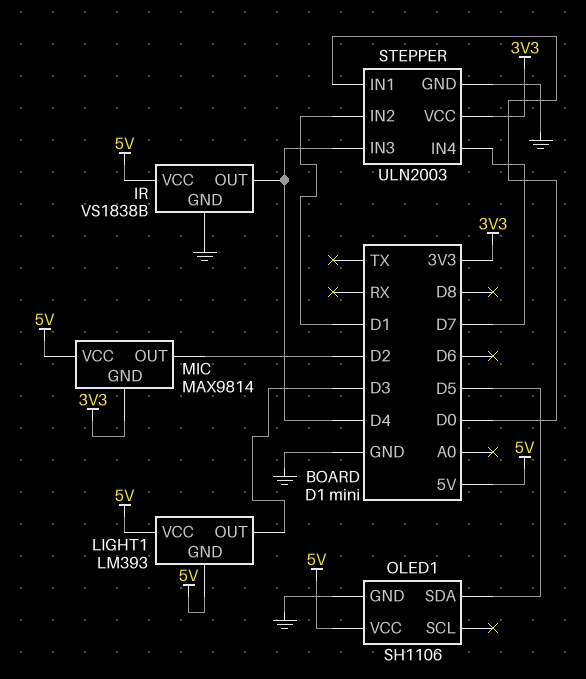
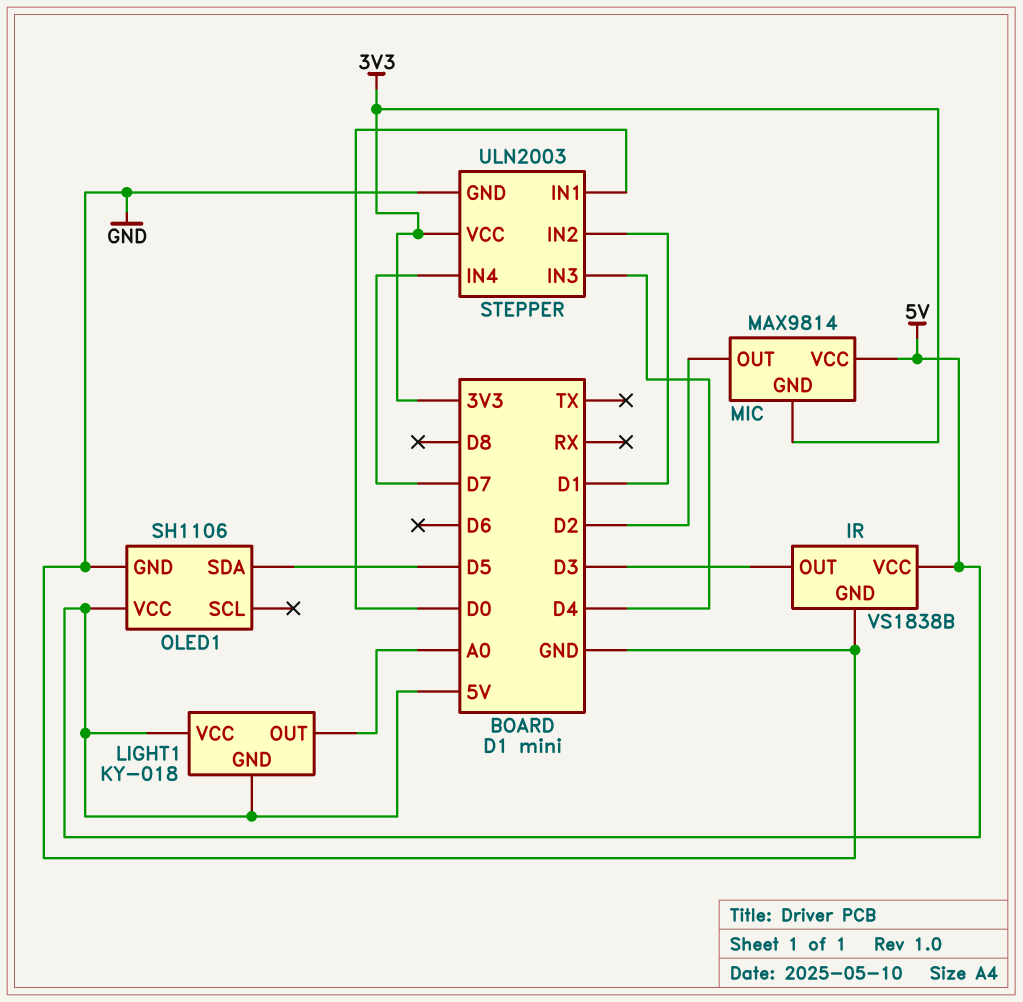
IR pin OUT: D4 -> D3
LIGHT1: LM393 -> KY-018
LIGHT1 pin OUT: D3 -> A0

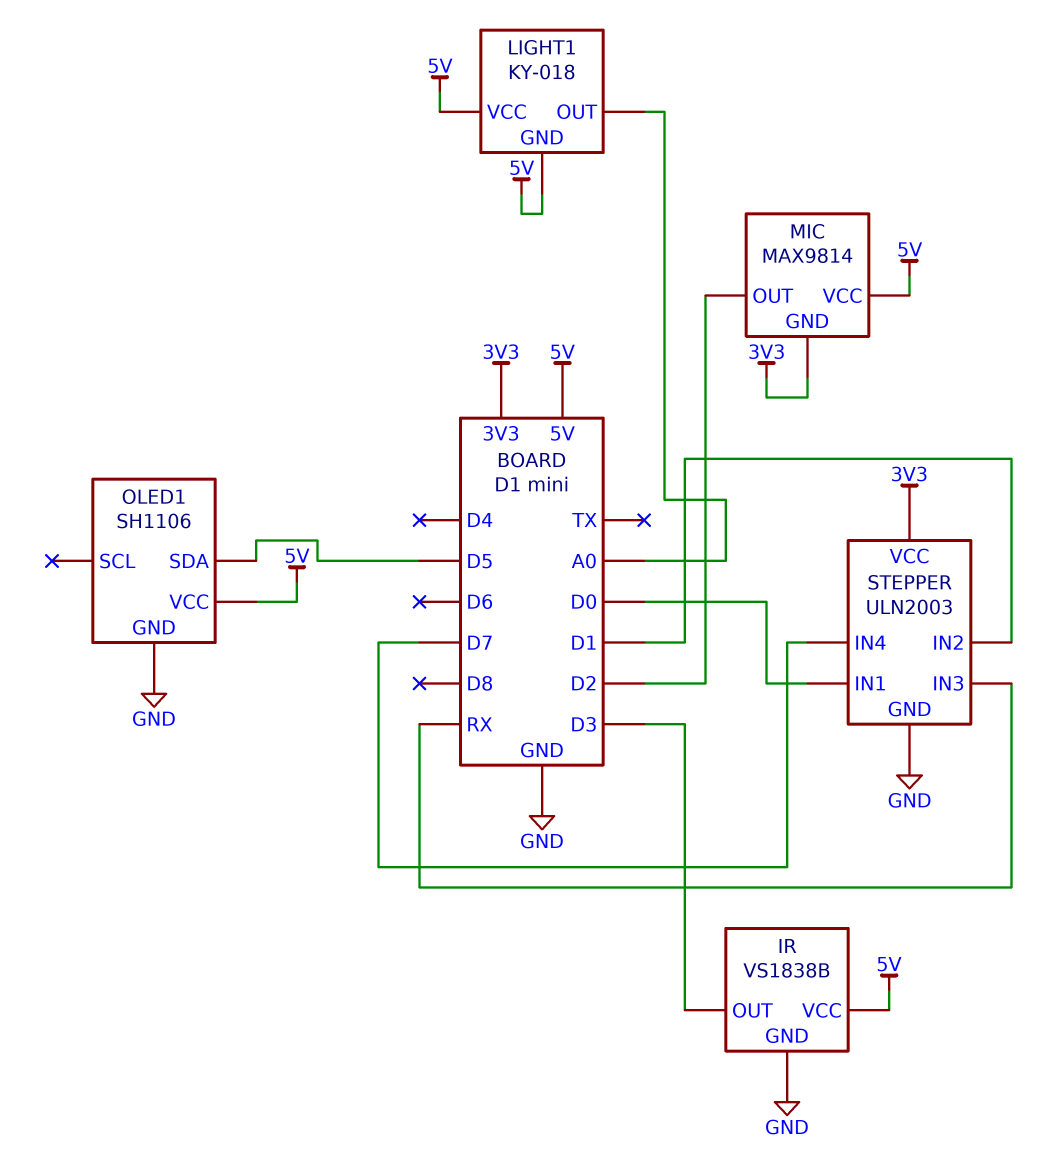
STEPPER pin IN3: D4 -> RX

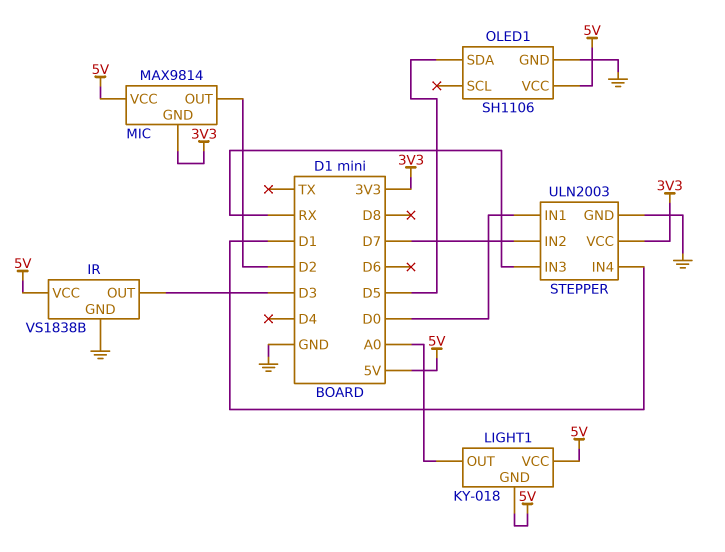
STEPPER pin IN2: D1 -> D7
STEPPER pin IN4: D7 -> D1

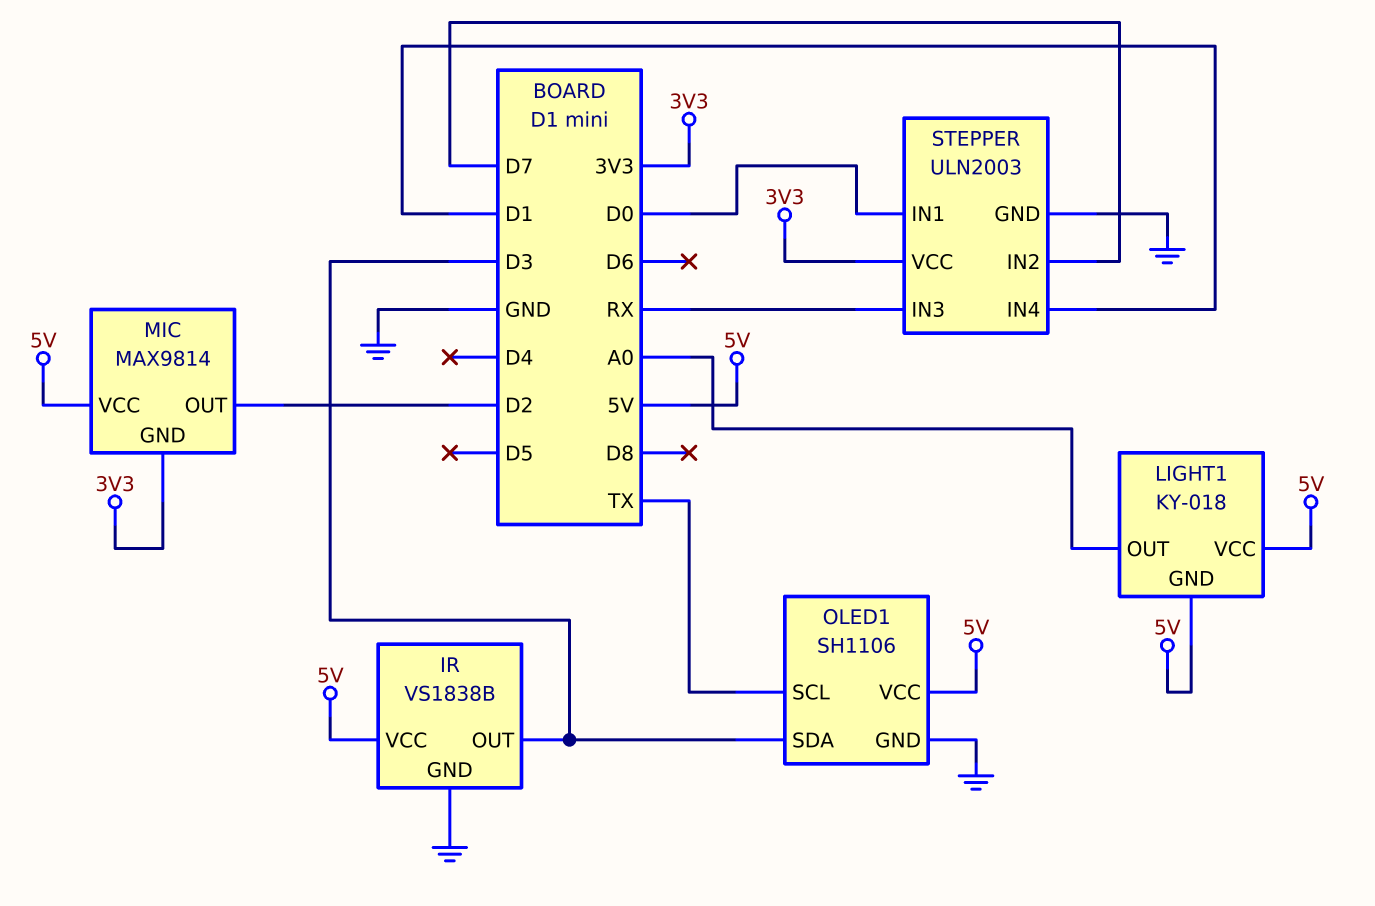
OLED1 pin SCL: none -> TX
OLED1 pin SDA: D5 -> D3

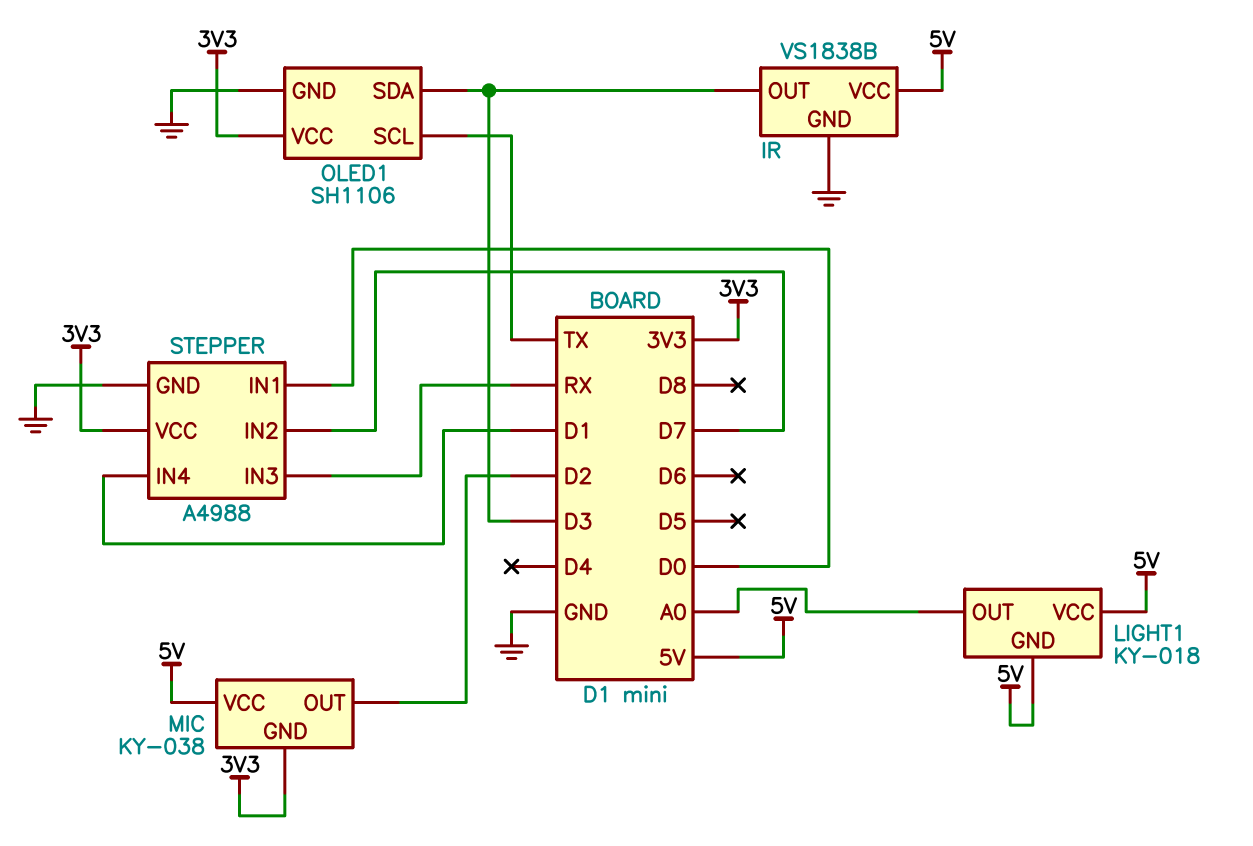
MIC: MAX9814 -> KY-038
OLED1 pin VCC: 5V -> 3V3
STEPPER: ULN2003 -> A4988

